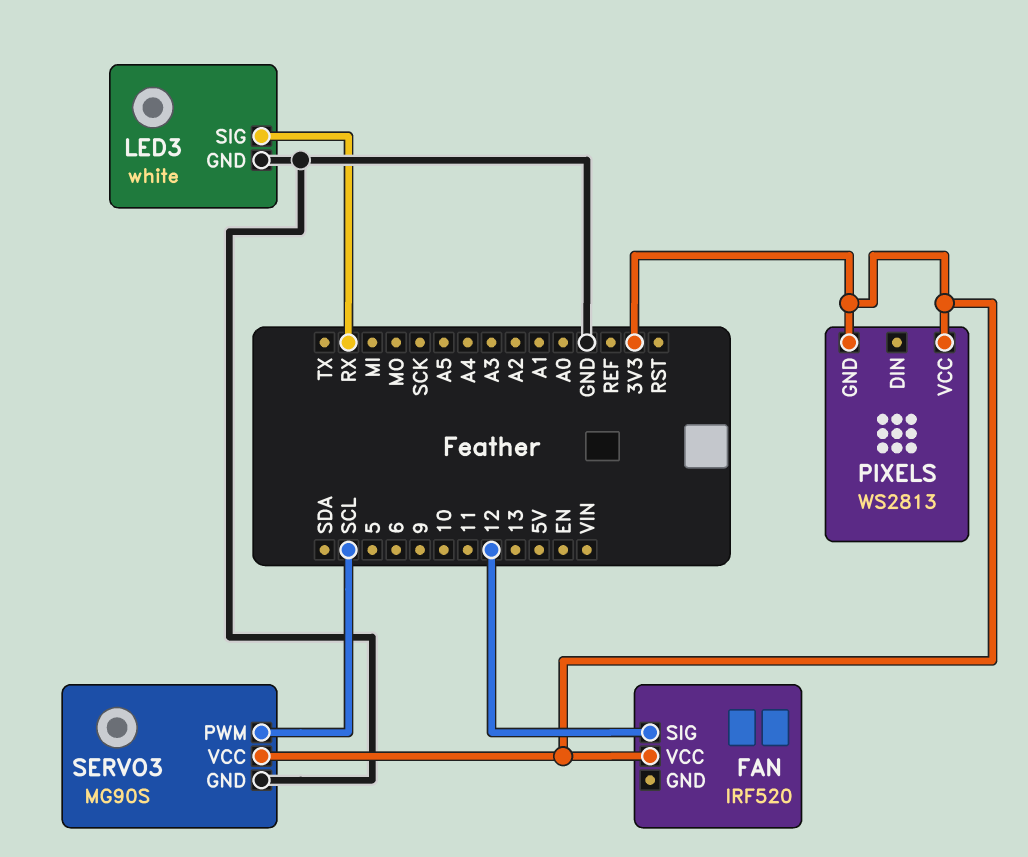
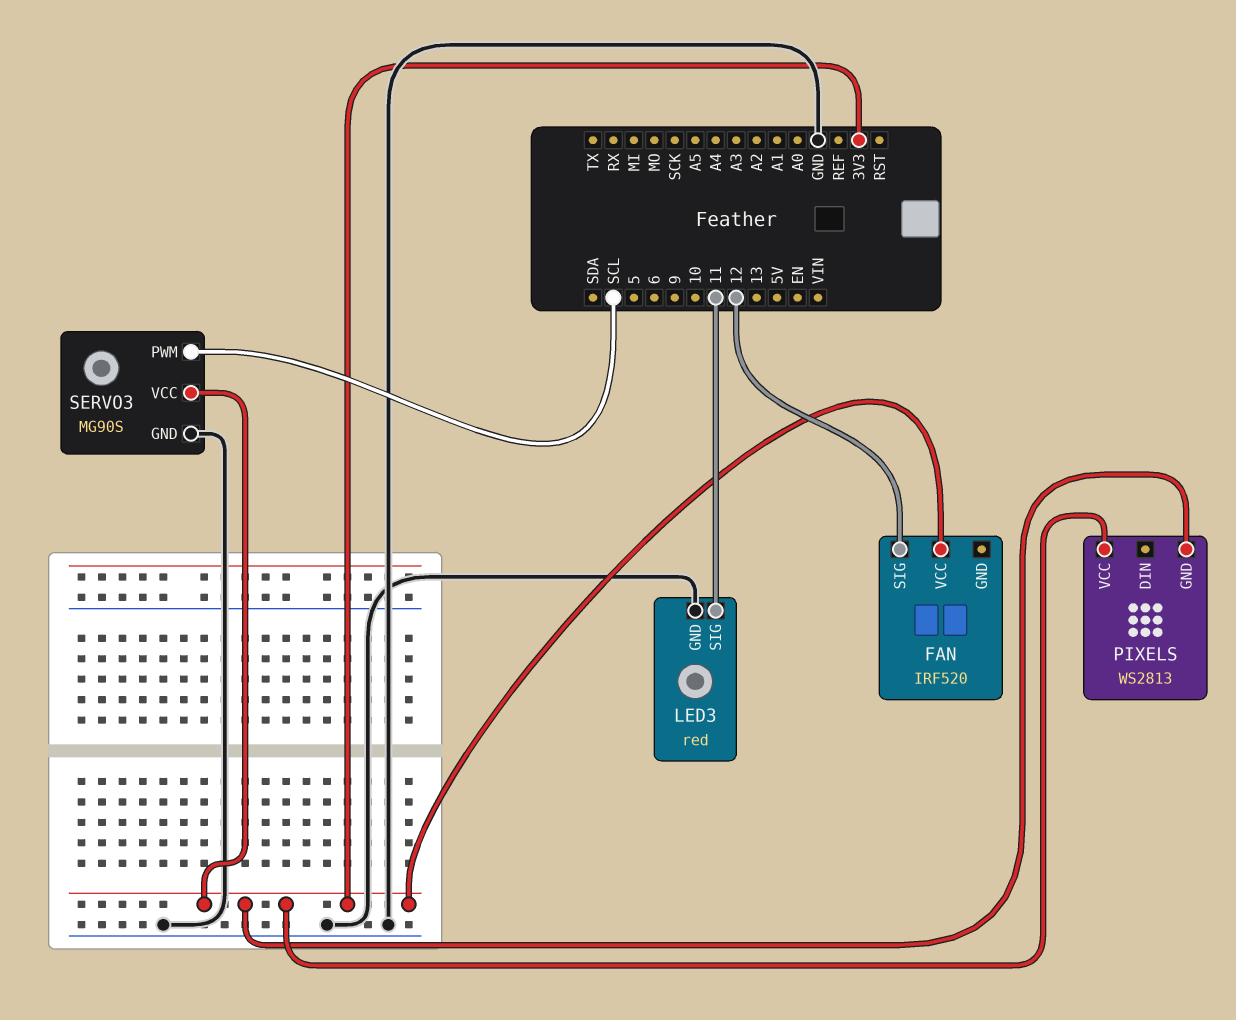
LED3: white -> red
LED3 pin SIG: RX -> 11

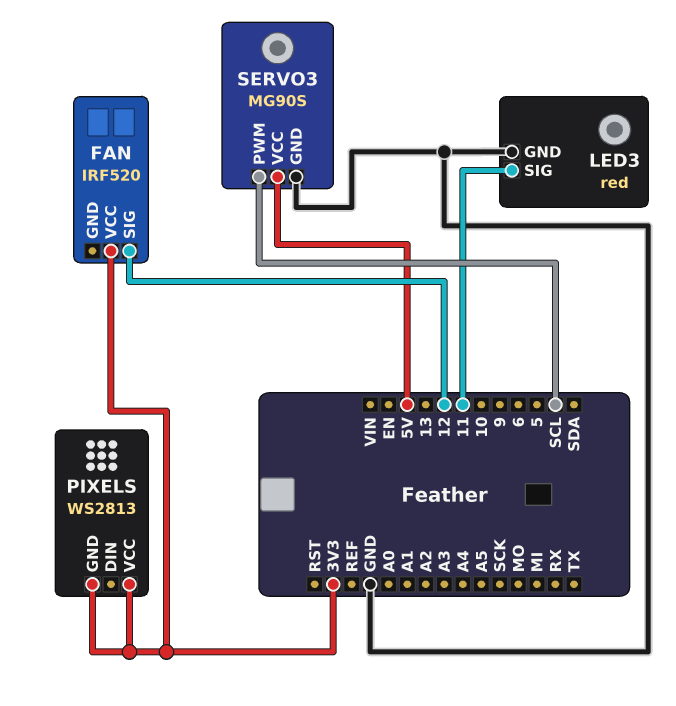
SERVO3 pin VCC: 3V3 -> 5V

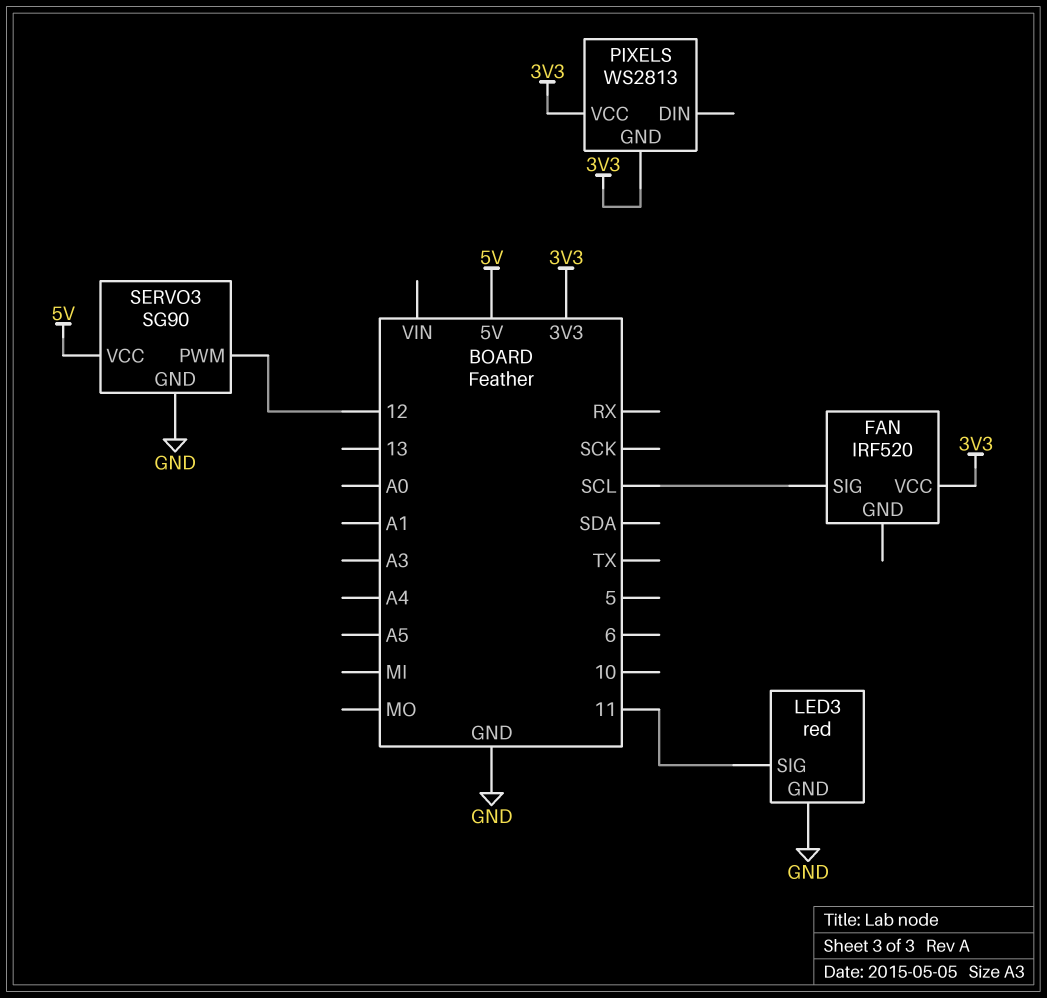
FAN pin SIG: 12 -> SCL
SERVO3: MG90S -> SG90
SERVO3 pin PWM: SCL -> 12

